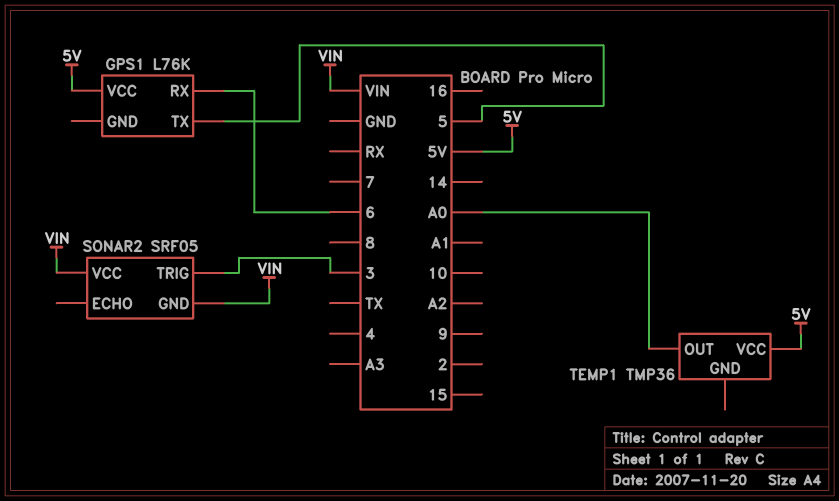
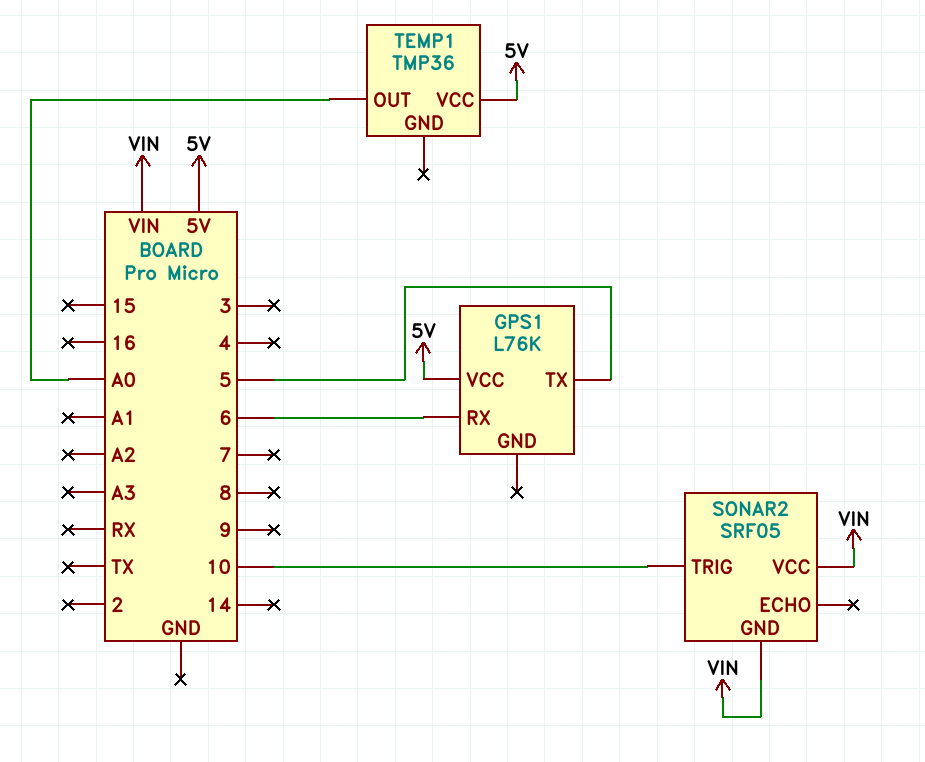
SONAR2 pin TRIG: 3 -> 10

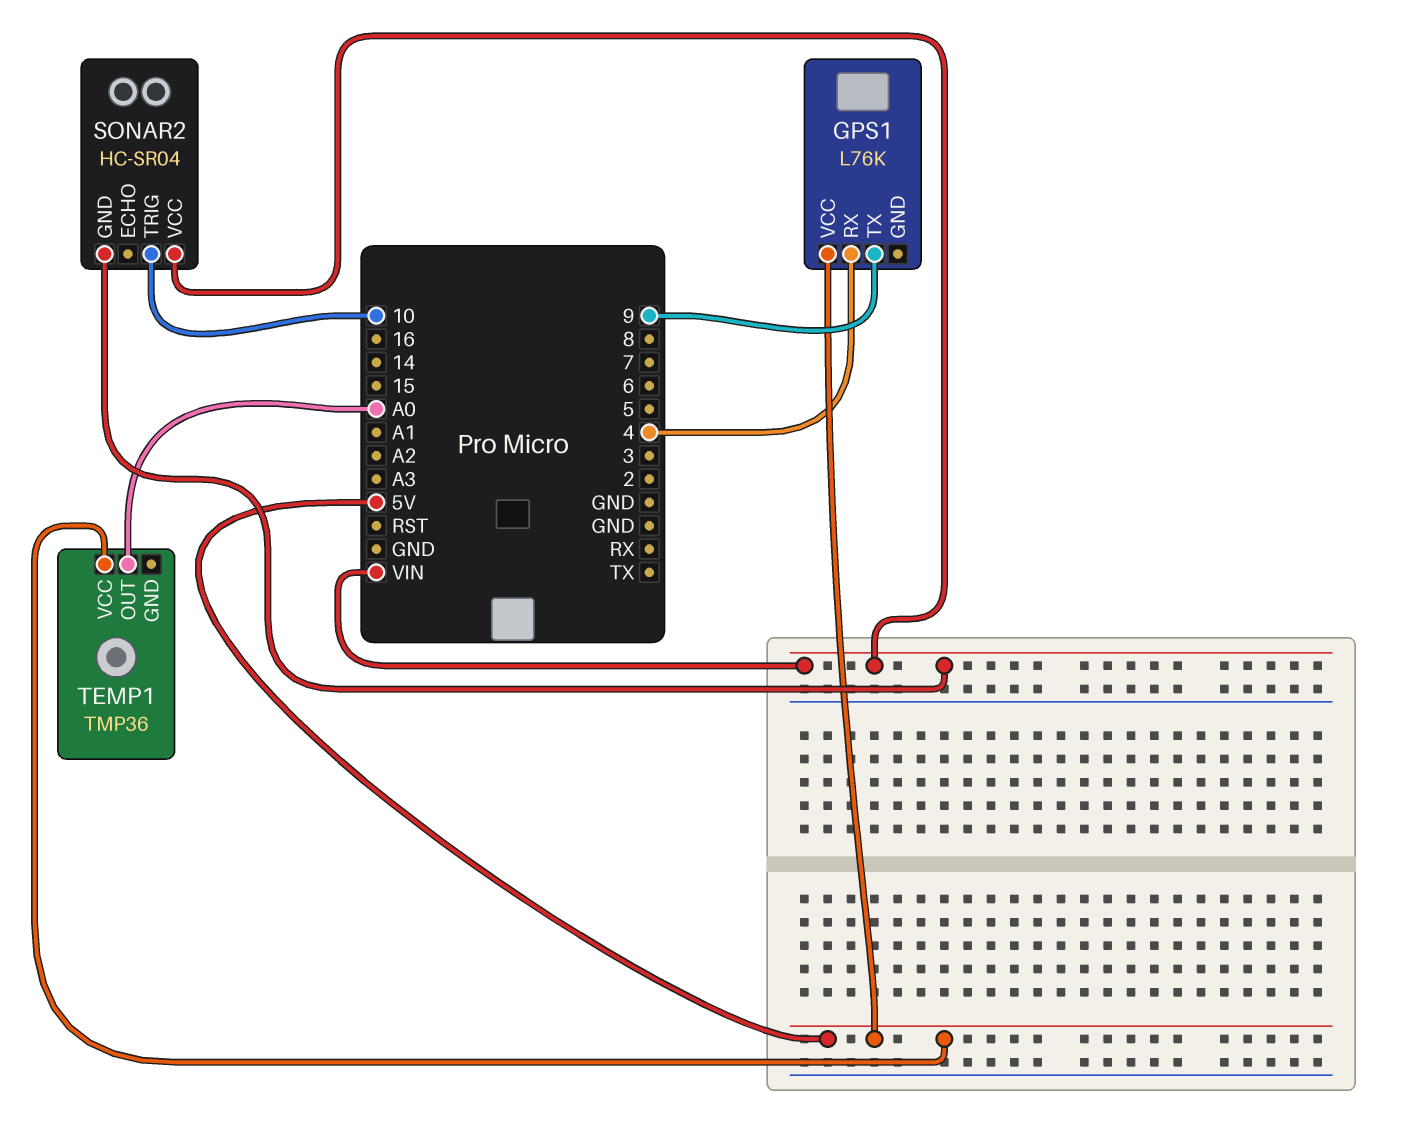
GPS1 pin RX: 6 -> 4
GPS1 pin TX: 5 -> 9
SONAR2: SRF05 -> HC-SR04

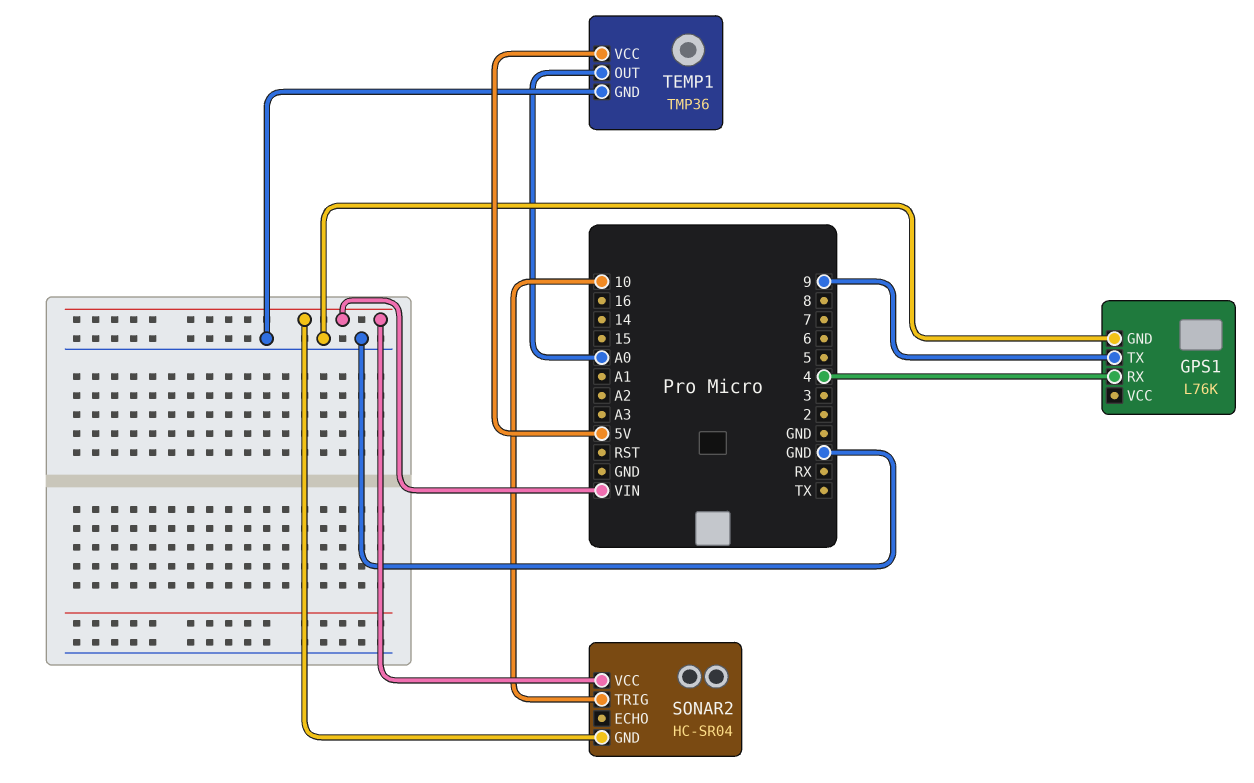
GPS1 pin GND: none -> GND
GPS1 pin VCC: 5V -> none
TEMP1 pin GND: none -> GND

